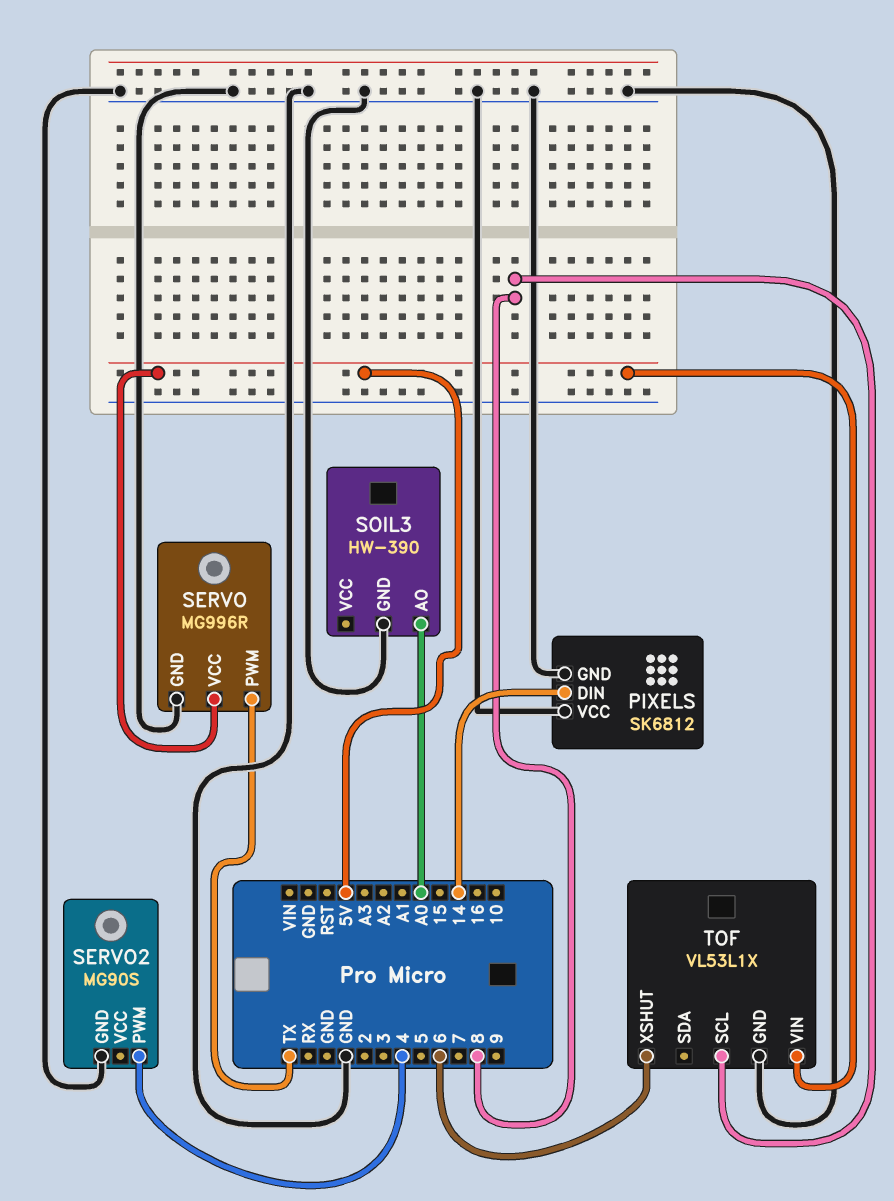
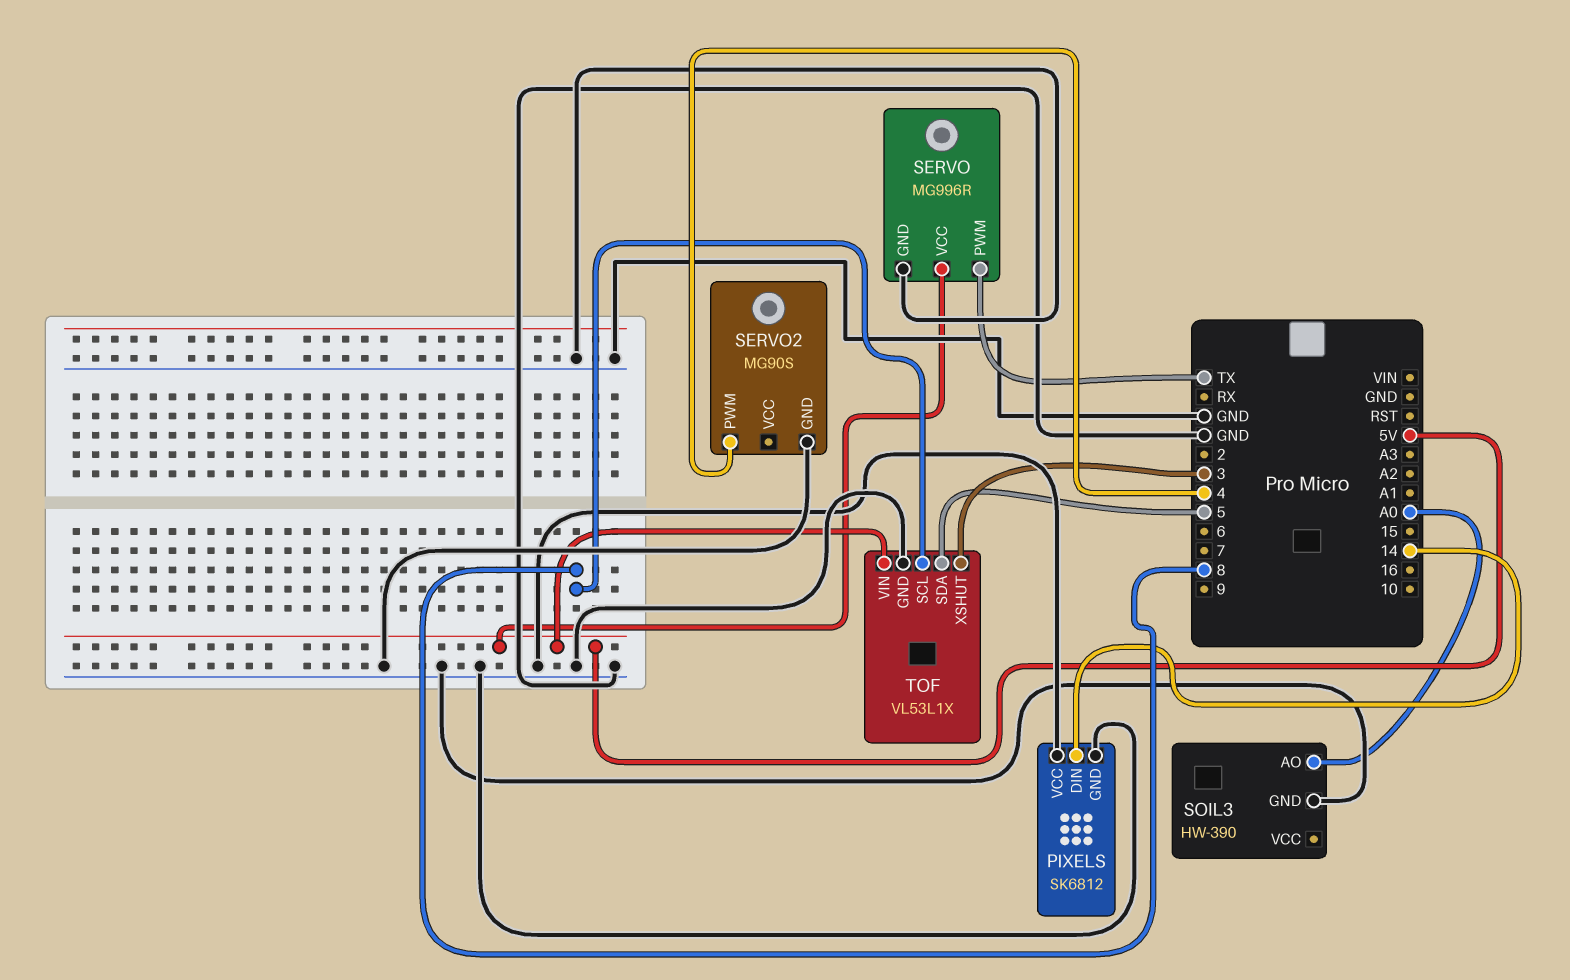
TOF pin SDA: none -> 5
TOF pin XSHUT: 6 -> 3

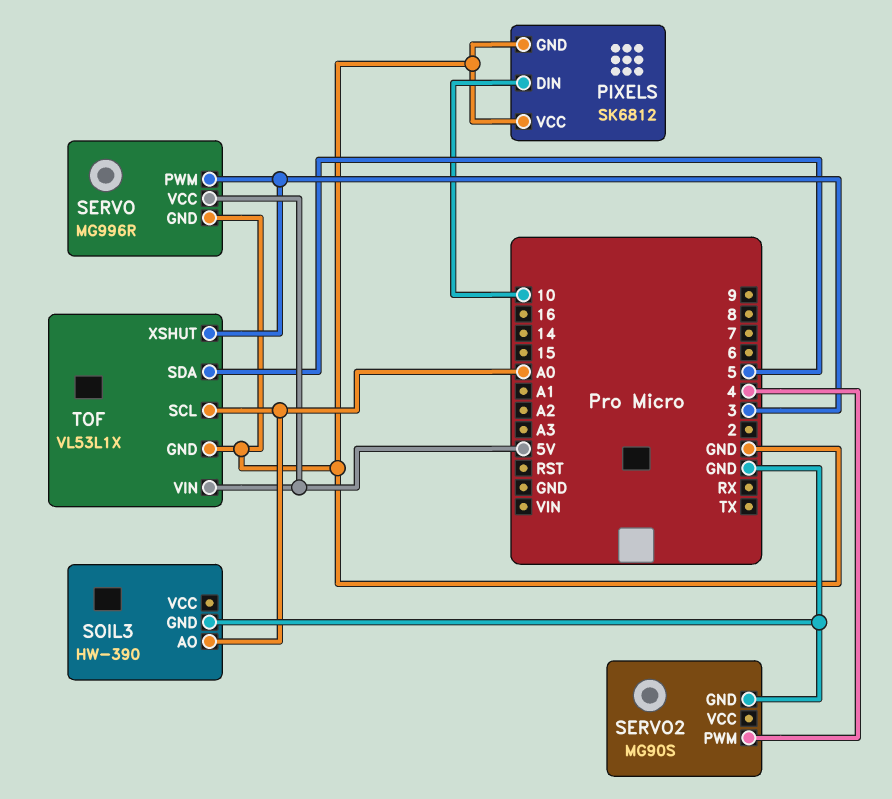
PIXELS pin DIN: 14 -> 10
SERVO pin PWM: TX -> 3
TOF pin SCL: 8 -> A0

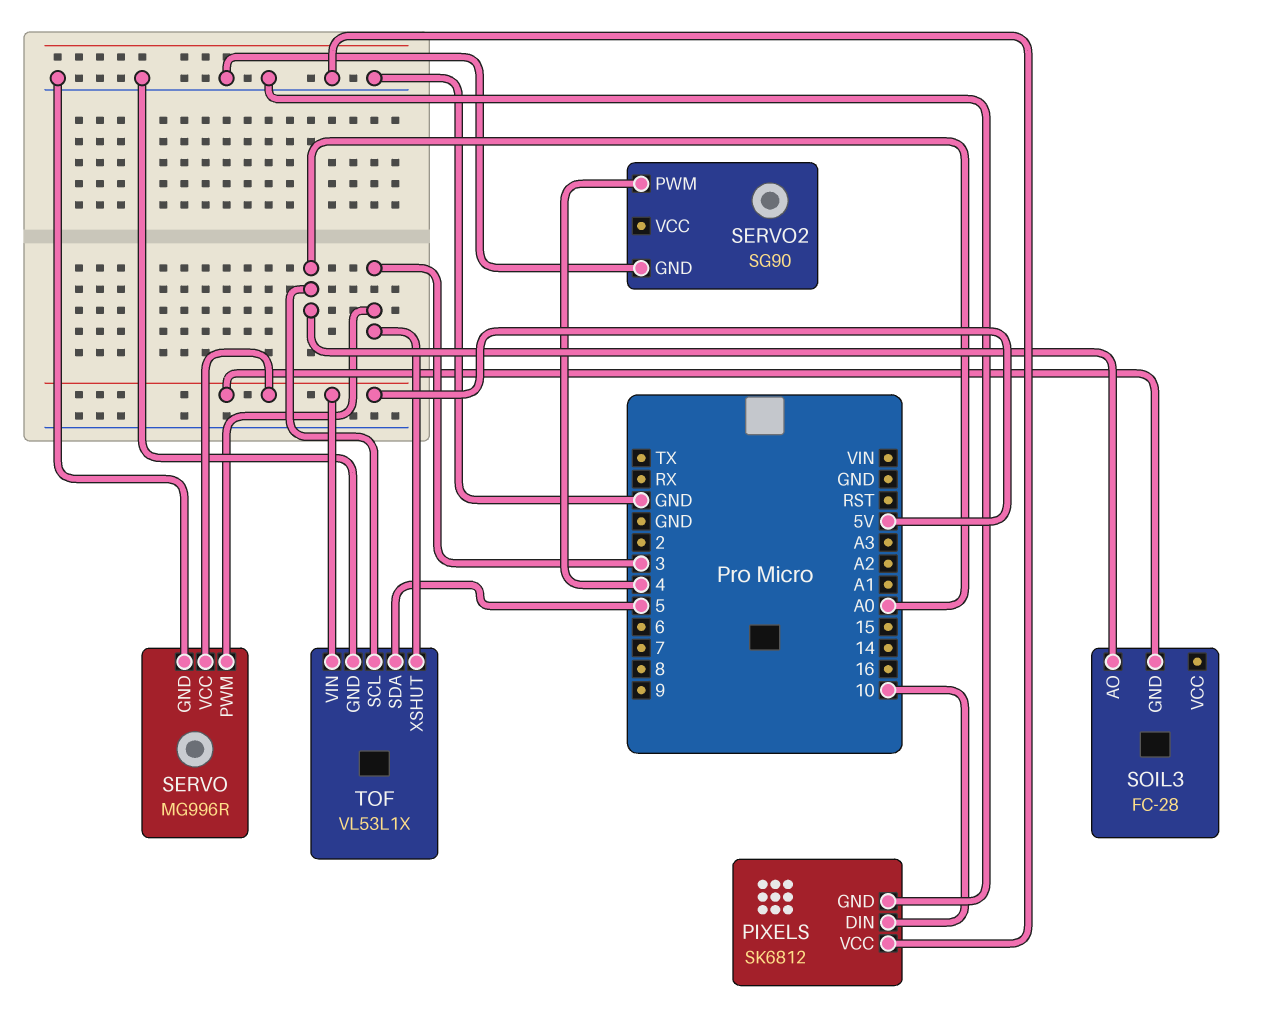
SERVO2: MG90S -> SG90
SOIL3: HW-390 -> FC-28
SOIL3 pin GND: GND -> 5V

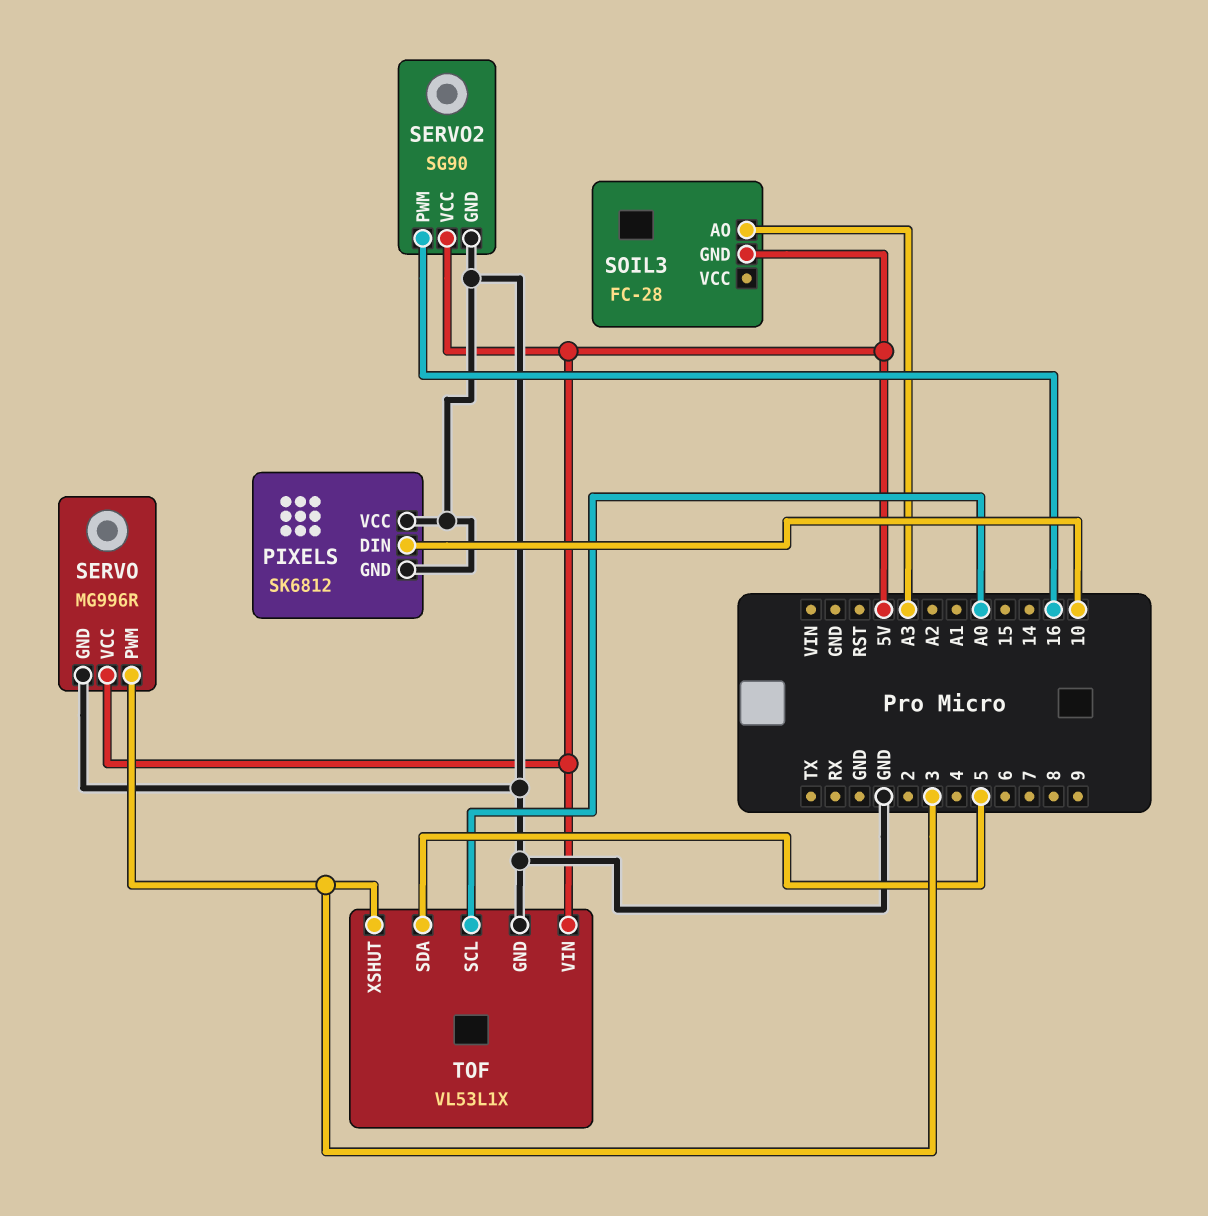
SERVO2 pin PWM: 4 -> 16
SERVO2 pin VCC: none -> 5V
SOIL3 pin AO: A0 -> A3

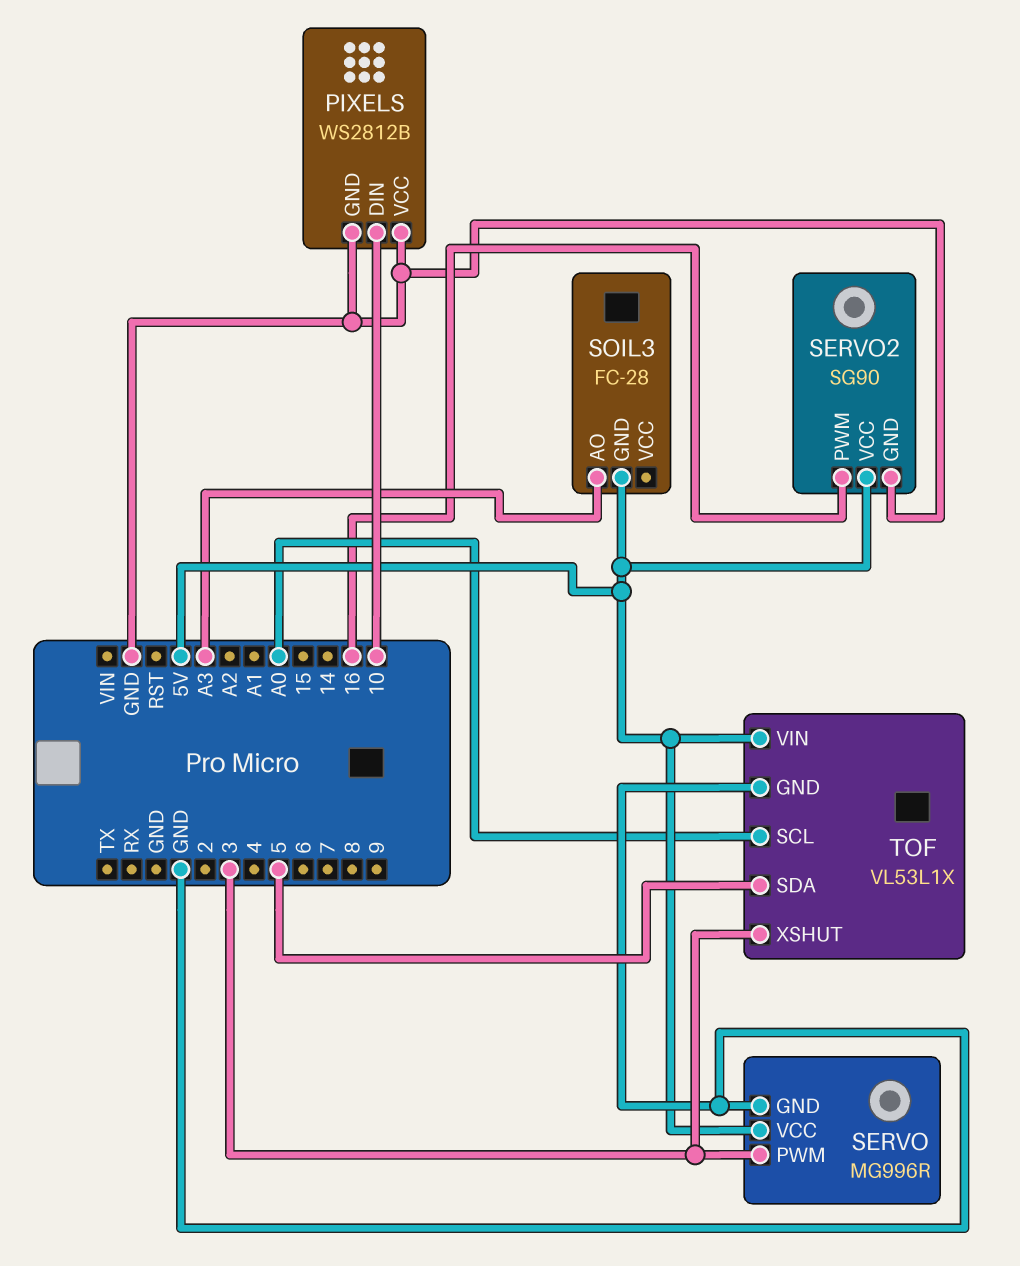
PIXELS: SK6812 -> WS2812B

